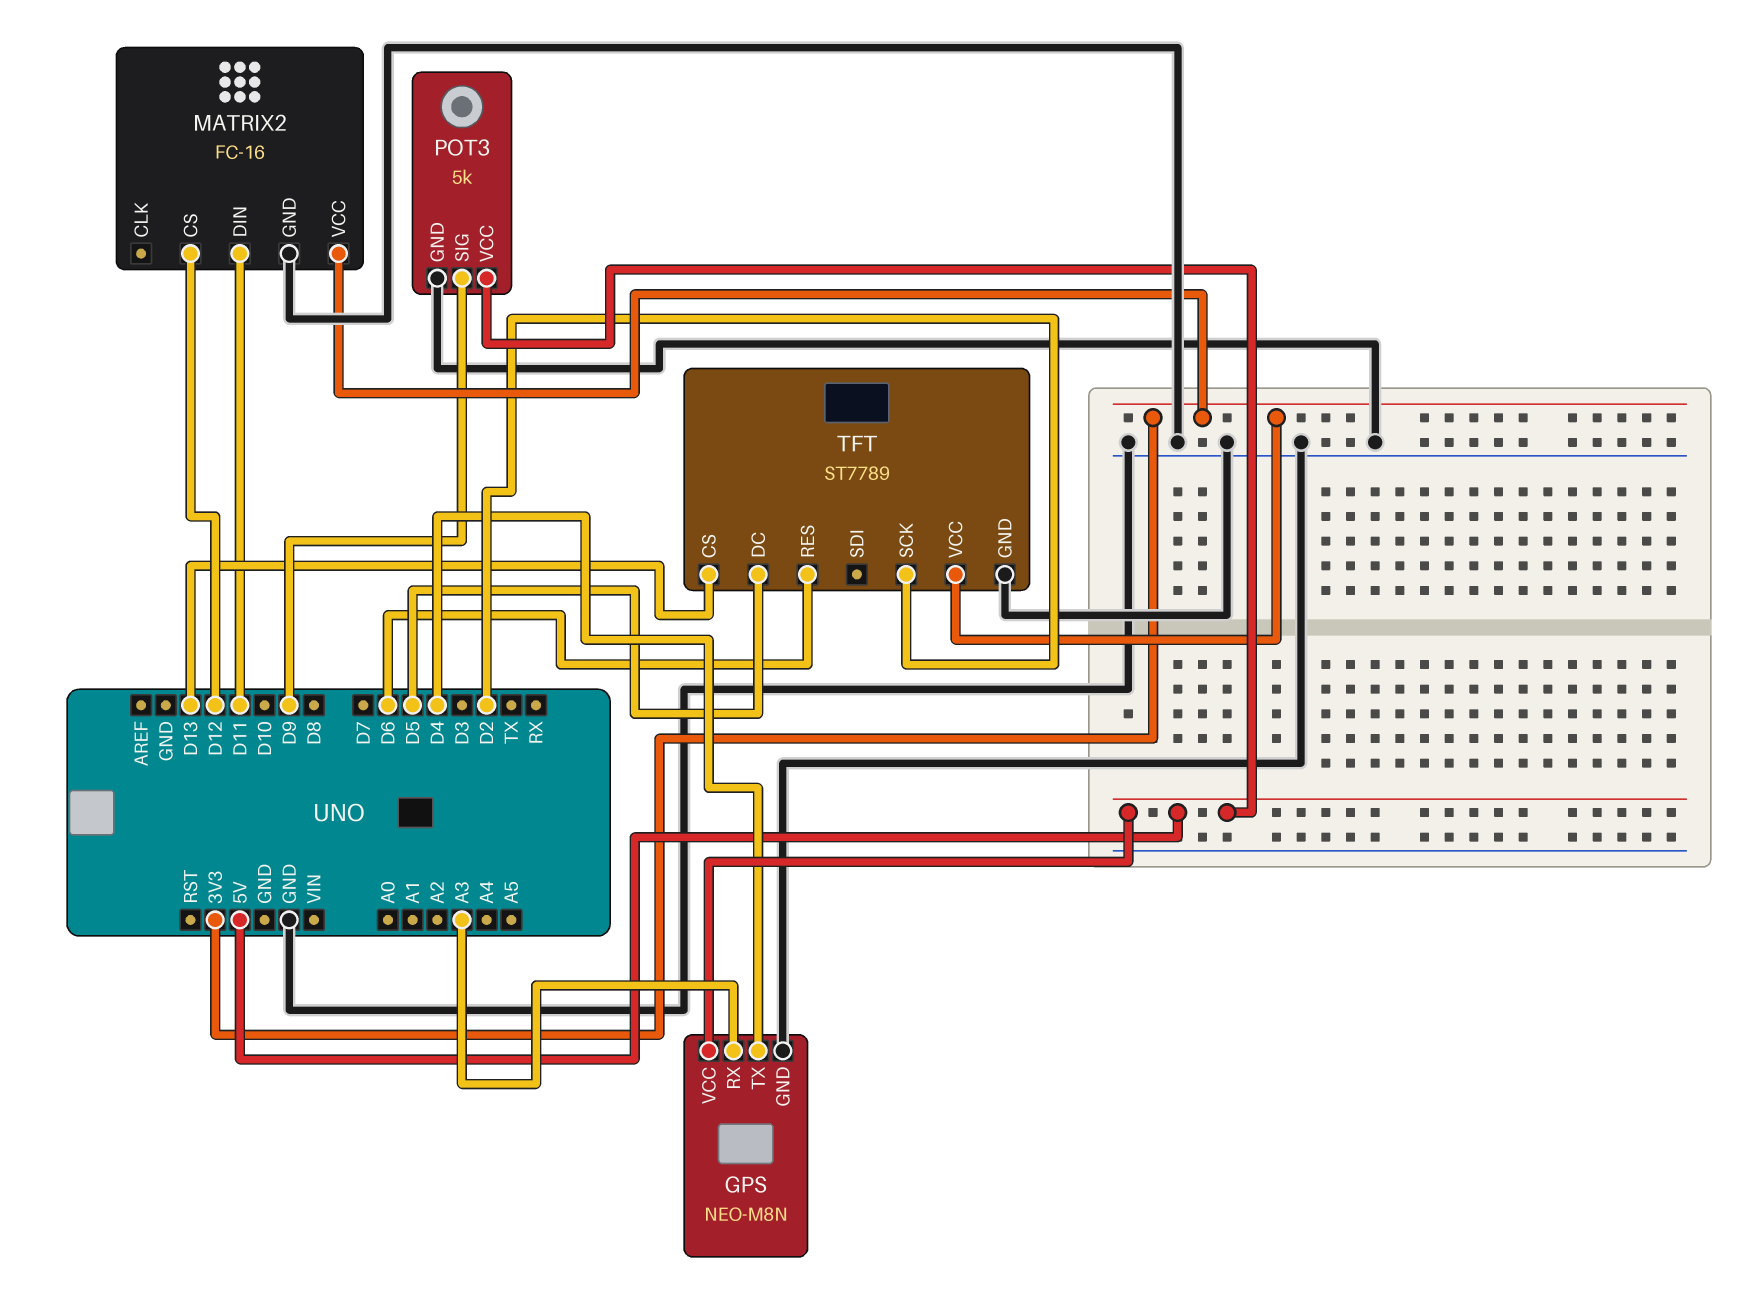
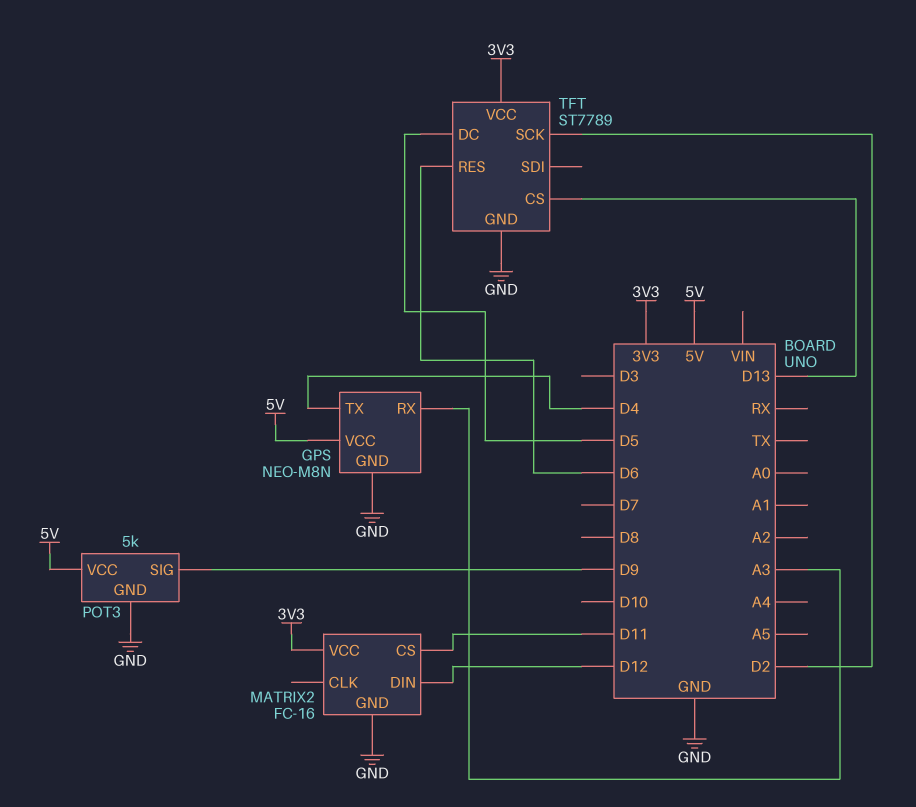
MATRIX2 pin CS: D12 -> D11
MATRIX2 pin DIN: D11 -> D12

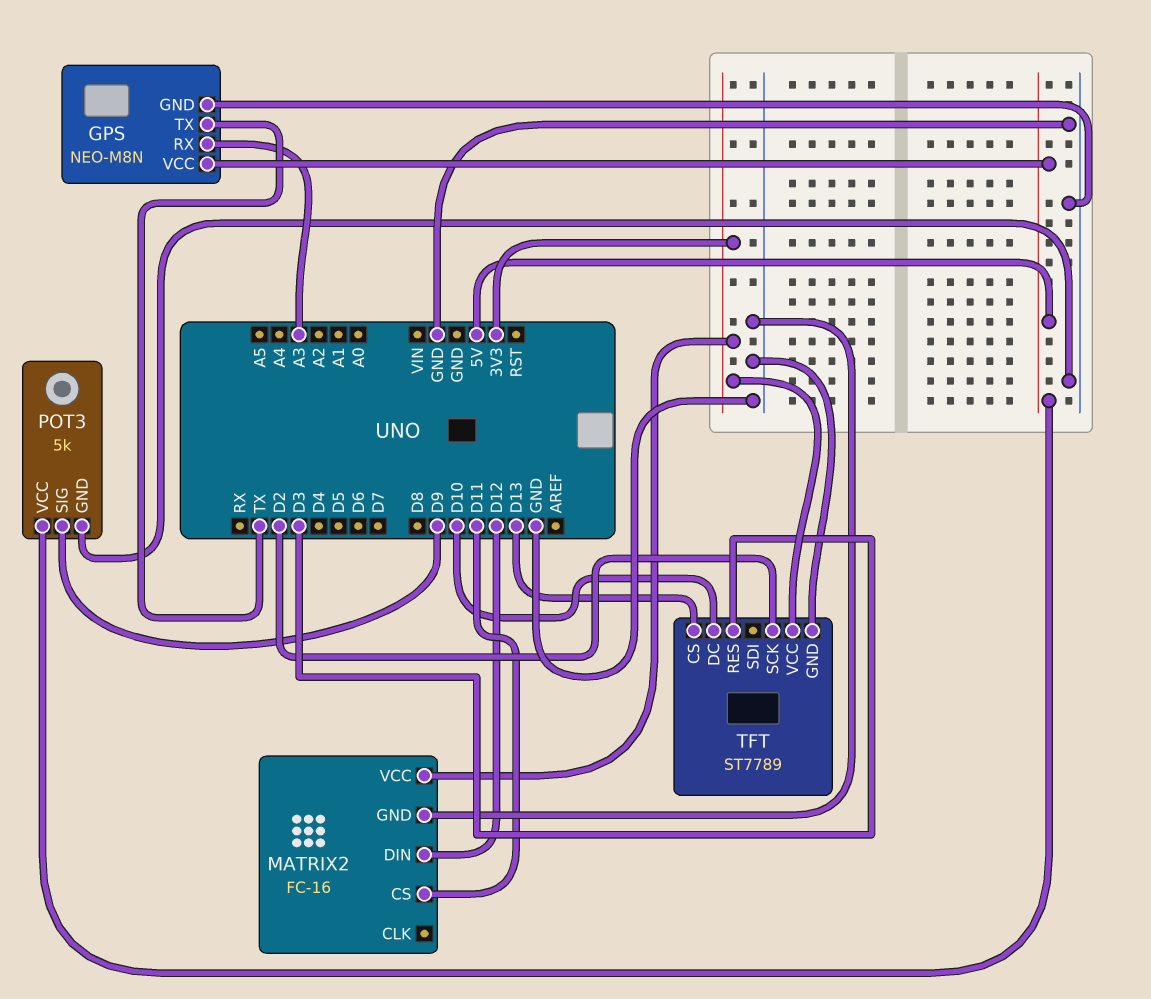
GPS pin TX: D4 -> TX
TFT pin DC: D5 -> D10
TFT pin RES: D6 -> D3

